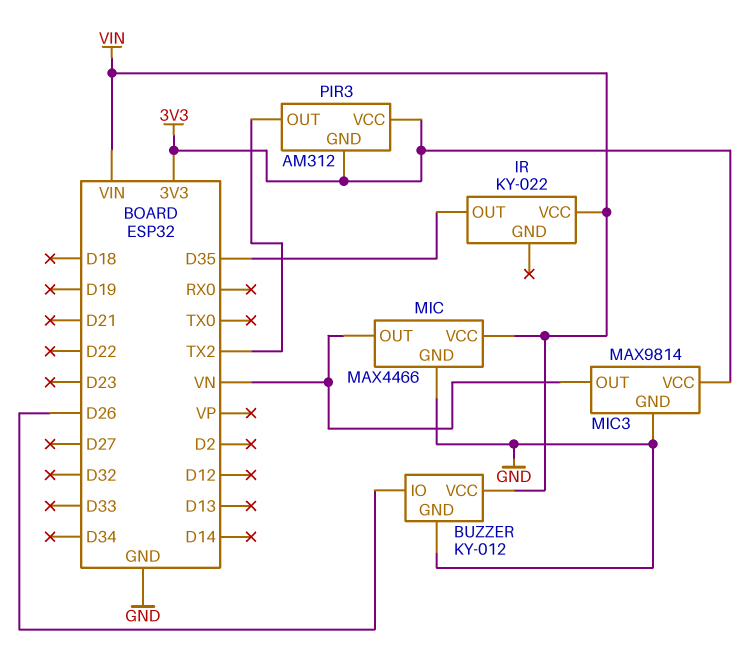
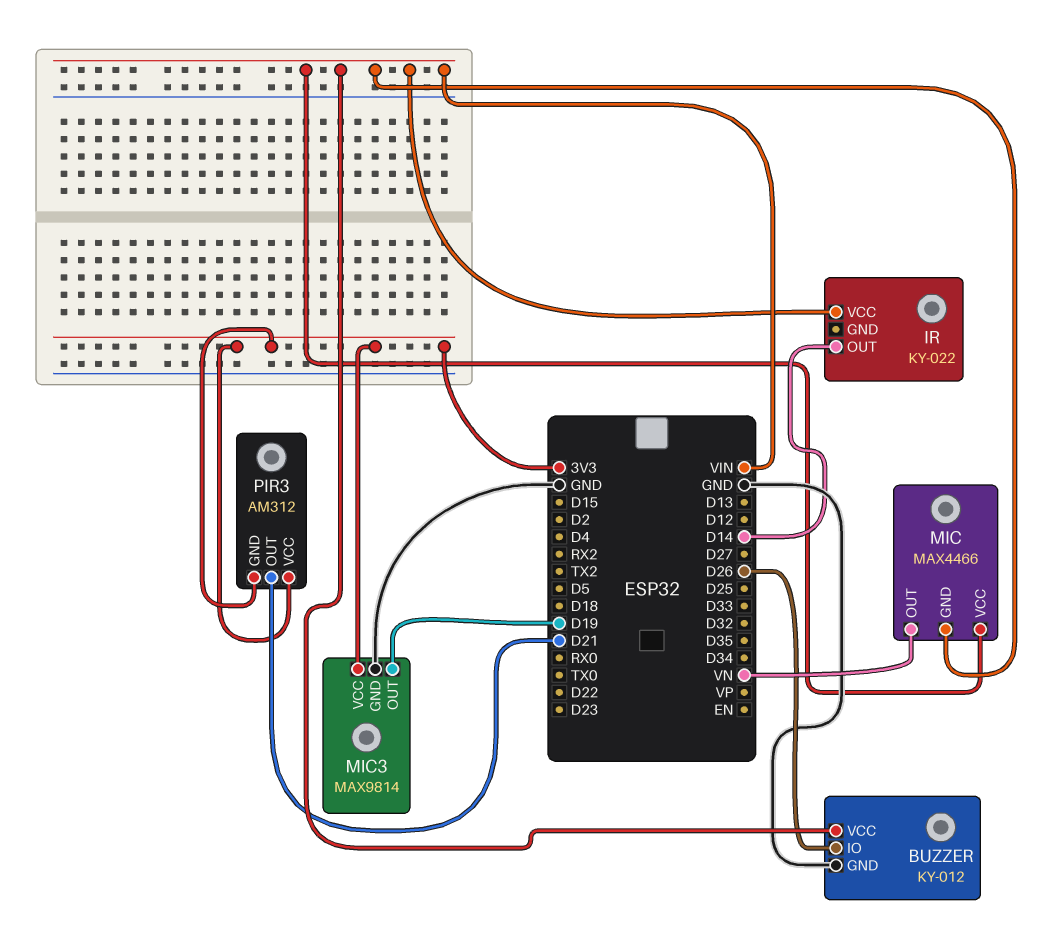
IR pin OUT: D35 -> D14
MIC pin GND: GND -> VIN
MIC3 pin OUT: VN -> D19
PIR3 pin OUT: TX2 -> D21

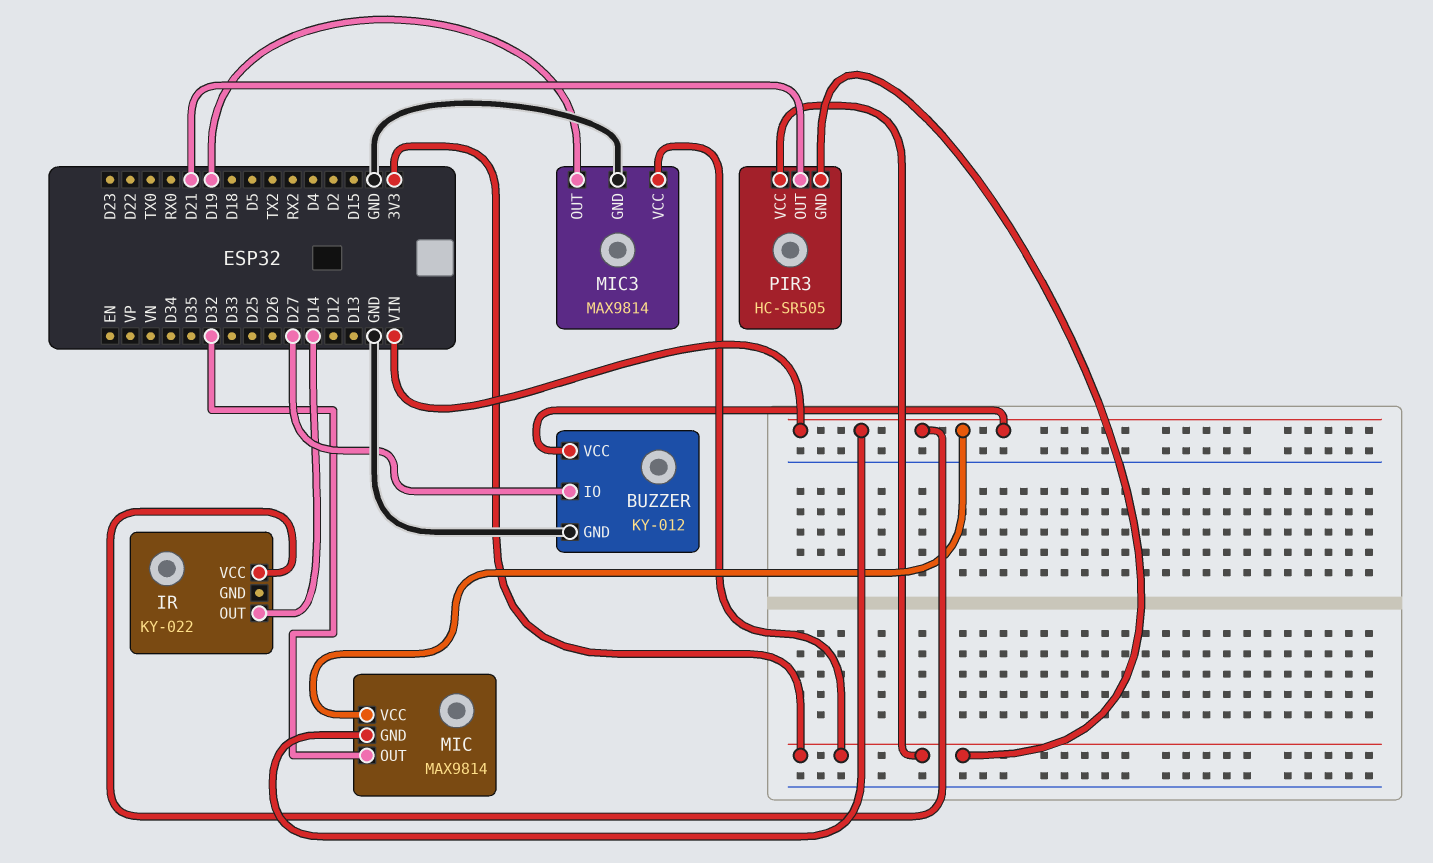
BUZZER pin IO: D26 -> D27
MIC: MAX4466 -> MAX9814
MIC pin OUT: VN -> D32
PIR3: AM312 -> HC-SR505

